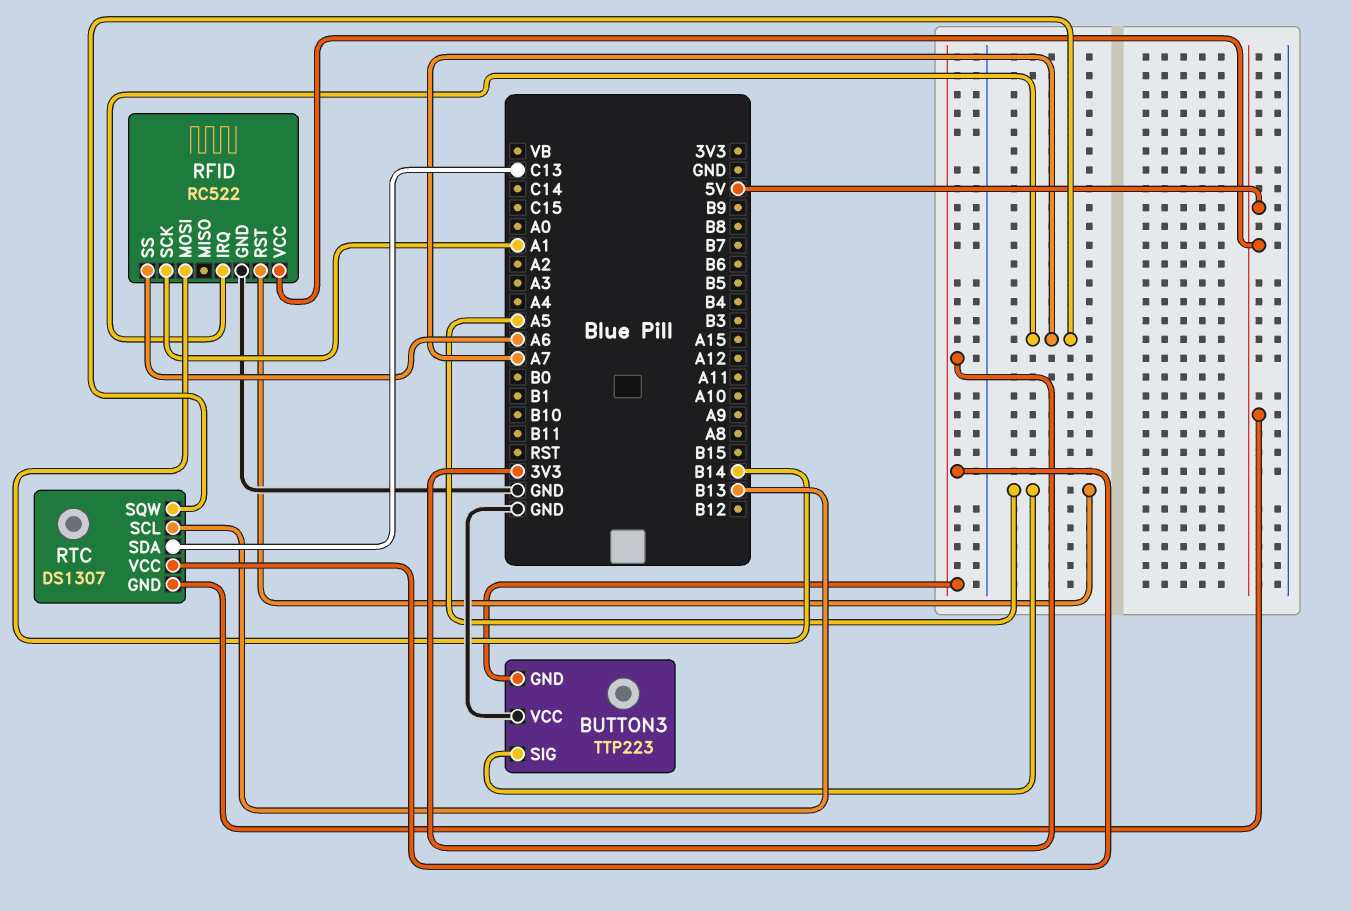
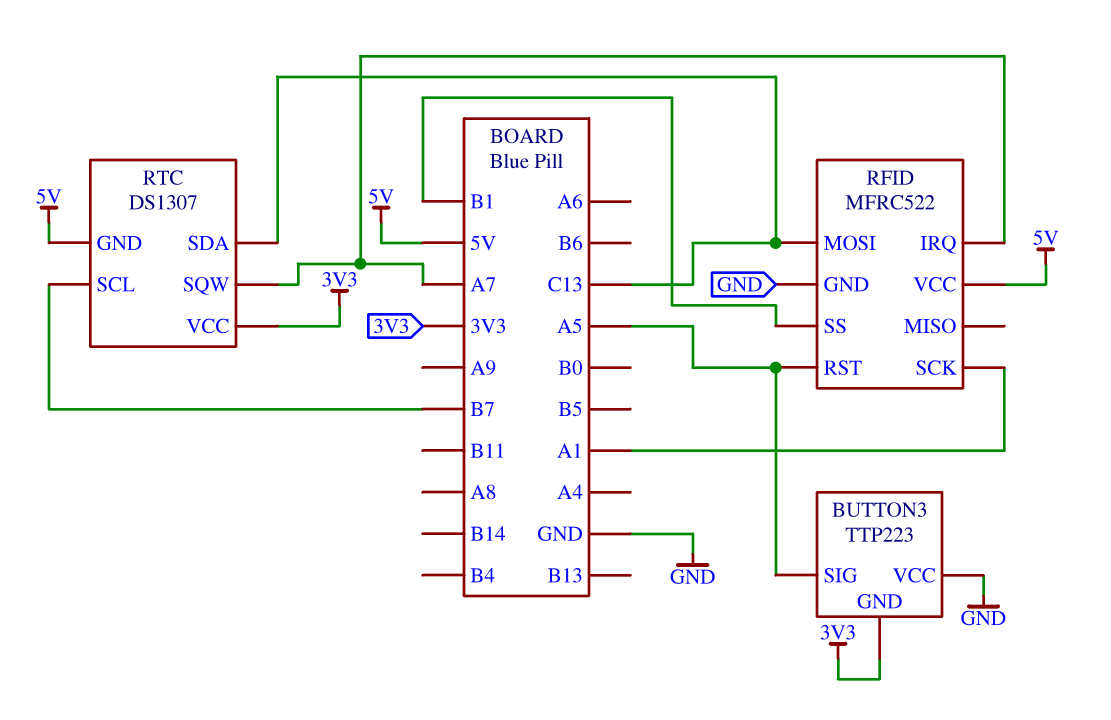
RFID: RC522 -> MFRC522
RFID pin MOSI: B14 -> C13
RFID pin SS: A6 -> B1
RTC pin SCL: B13 -> B7

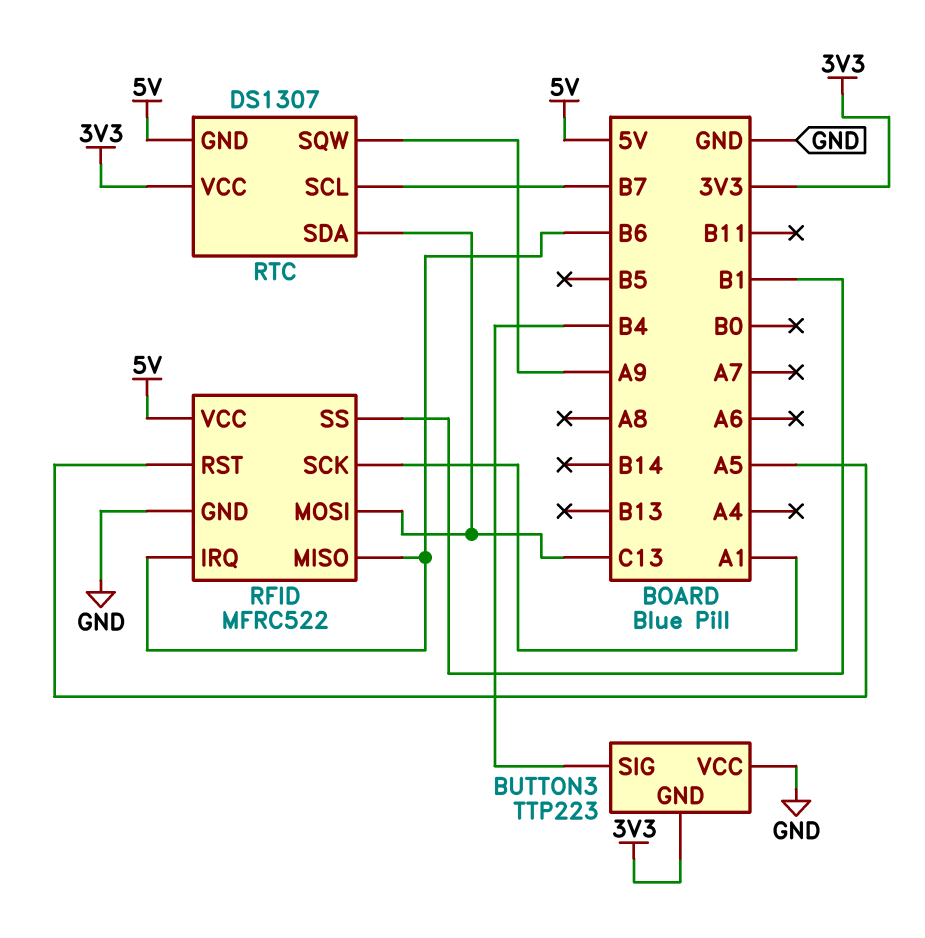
BUTTON3 pin SIG: A5 -> B4
RFID pin IRQ: A7 -> B6
RFID pin MISO: none -> B6
RTC pin SQW: A7 -> A9

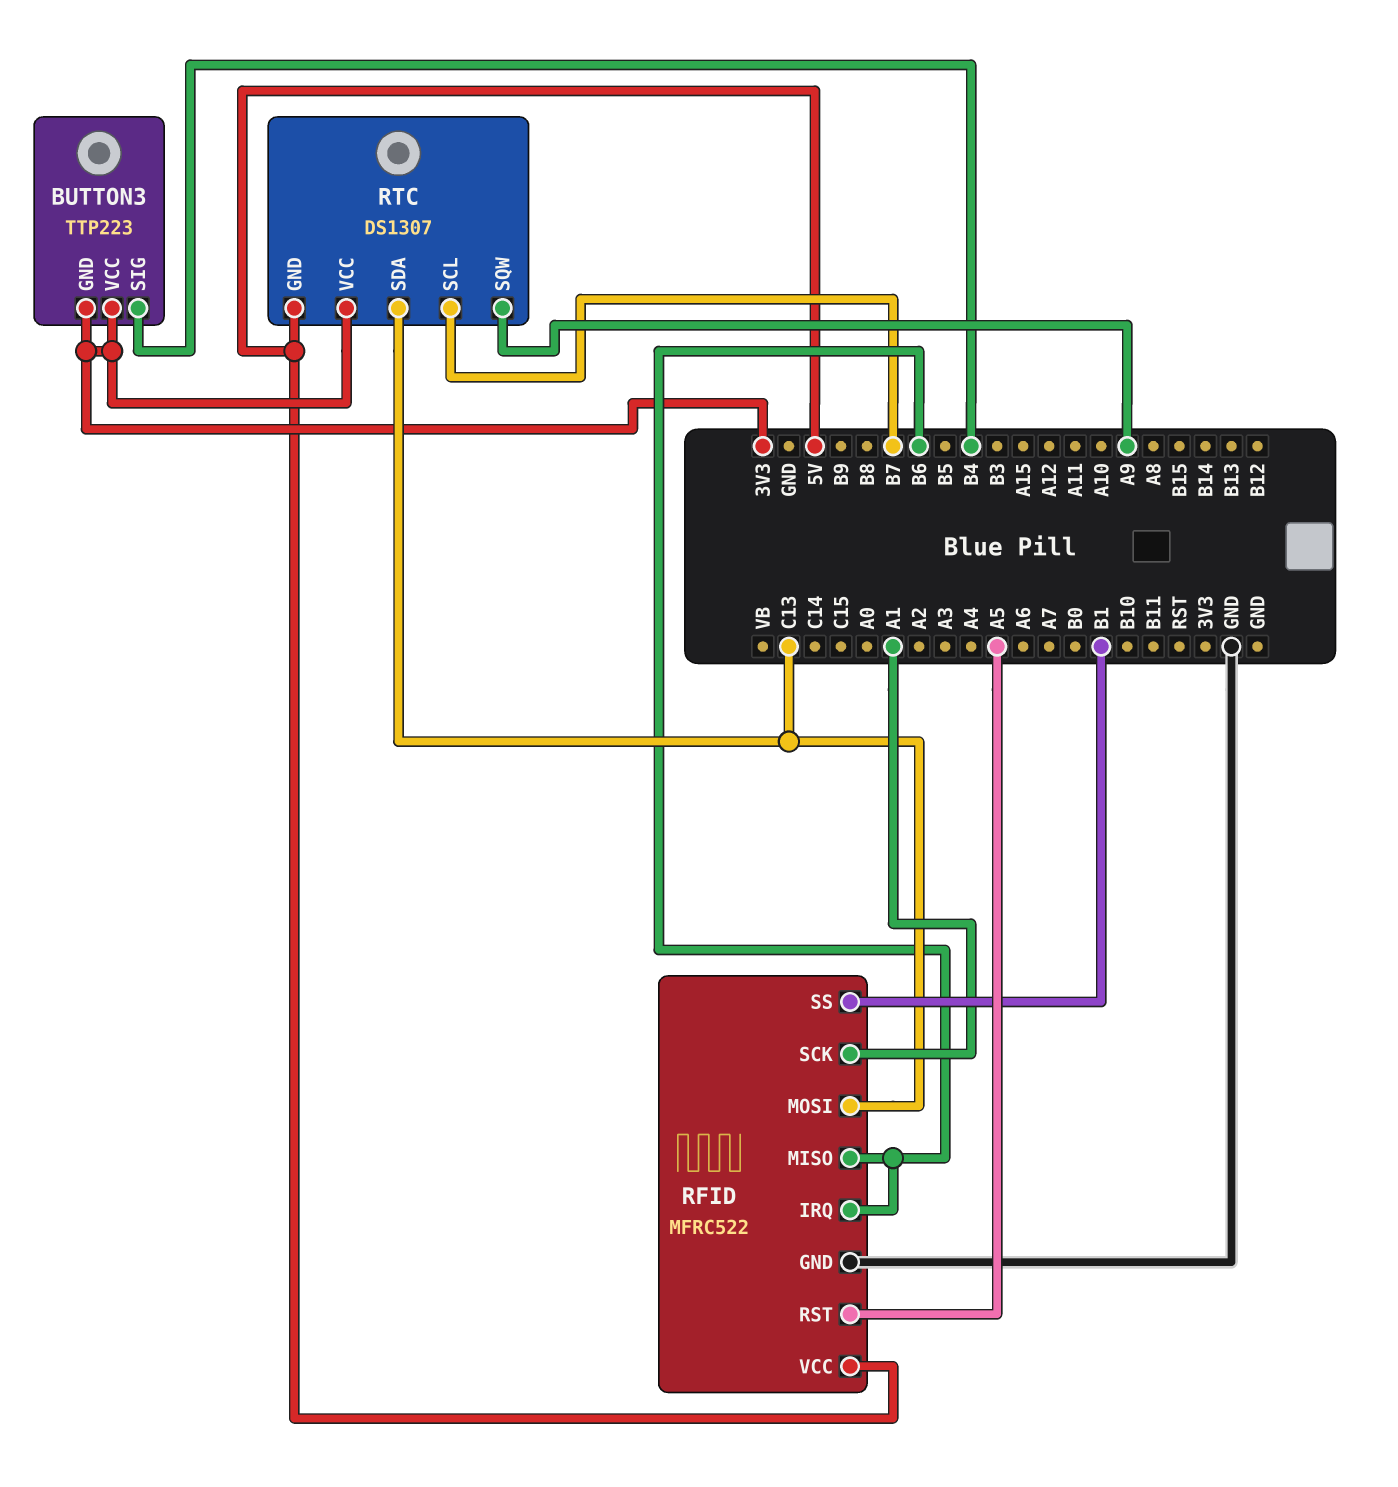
BUTTON3 pin VCC: GND -> 3V3

